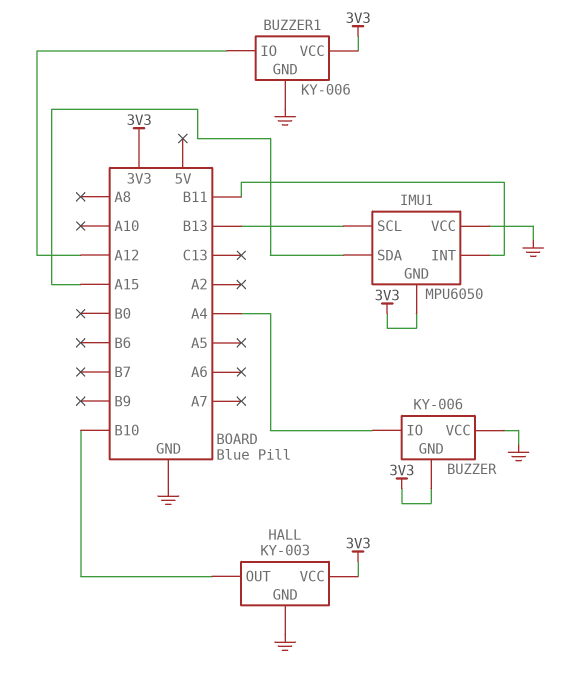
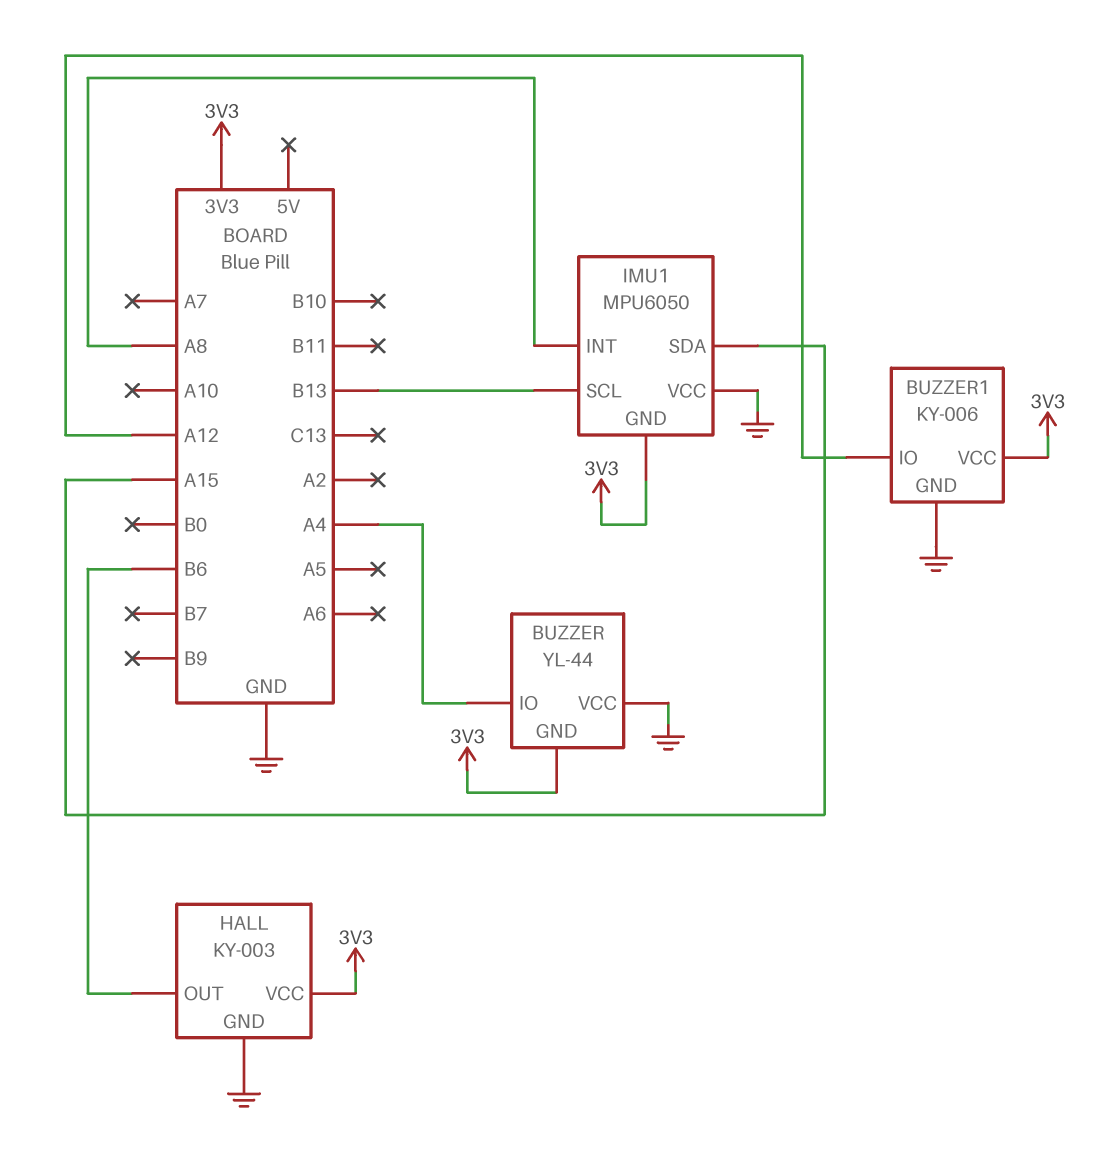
BUZZER: KY-006 -> YL-44
HALL pin OUT: B10 -> B6
IMU1 pin INT: B11 -> A8

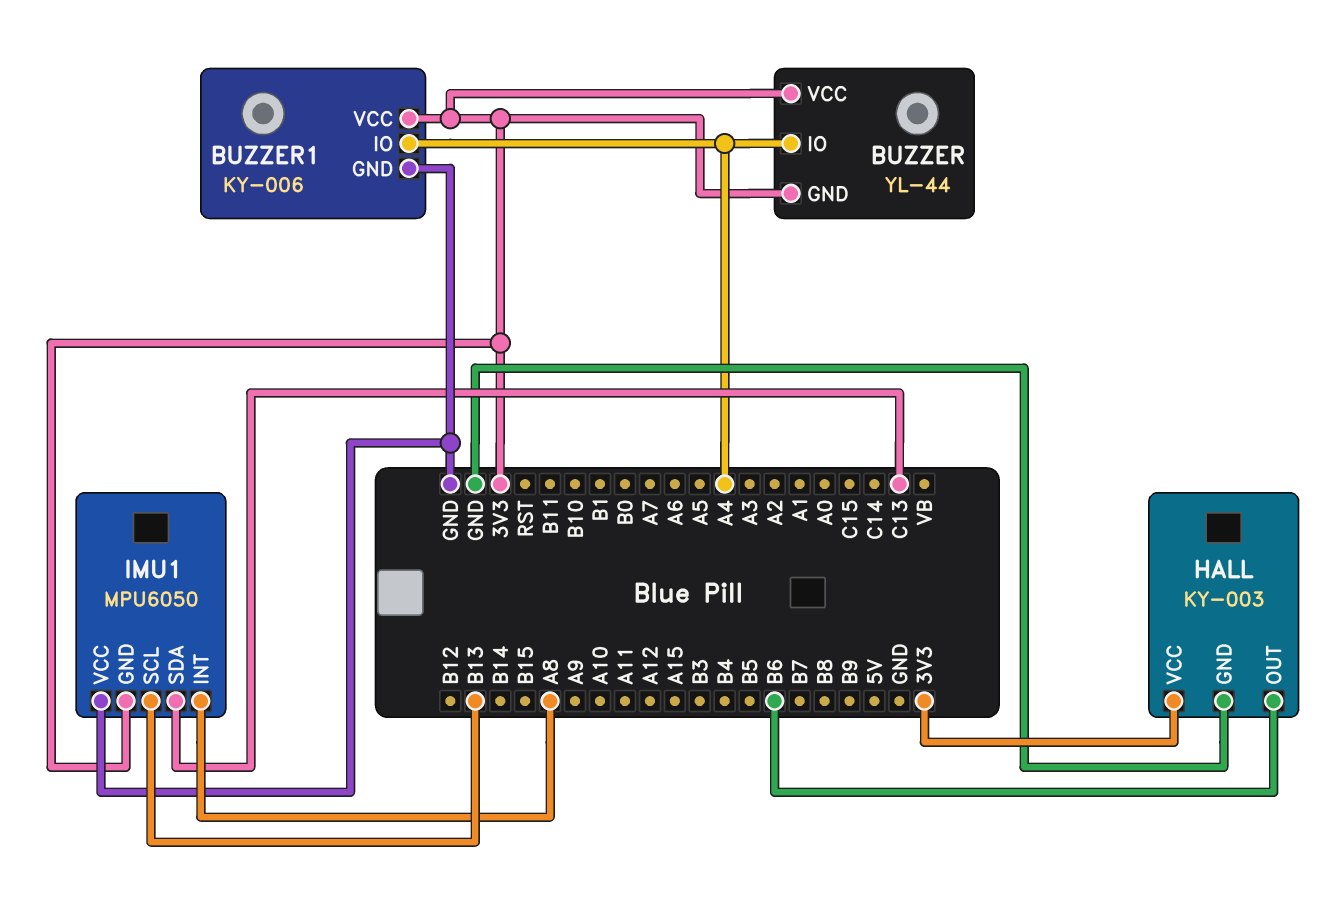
BUZZER pin VCC: GND -> 3V3
BUZZER1 pin IO: A12 -> A4
IMU1 pin SDA: A15 -> C13

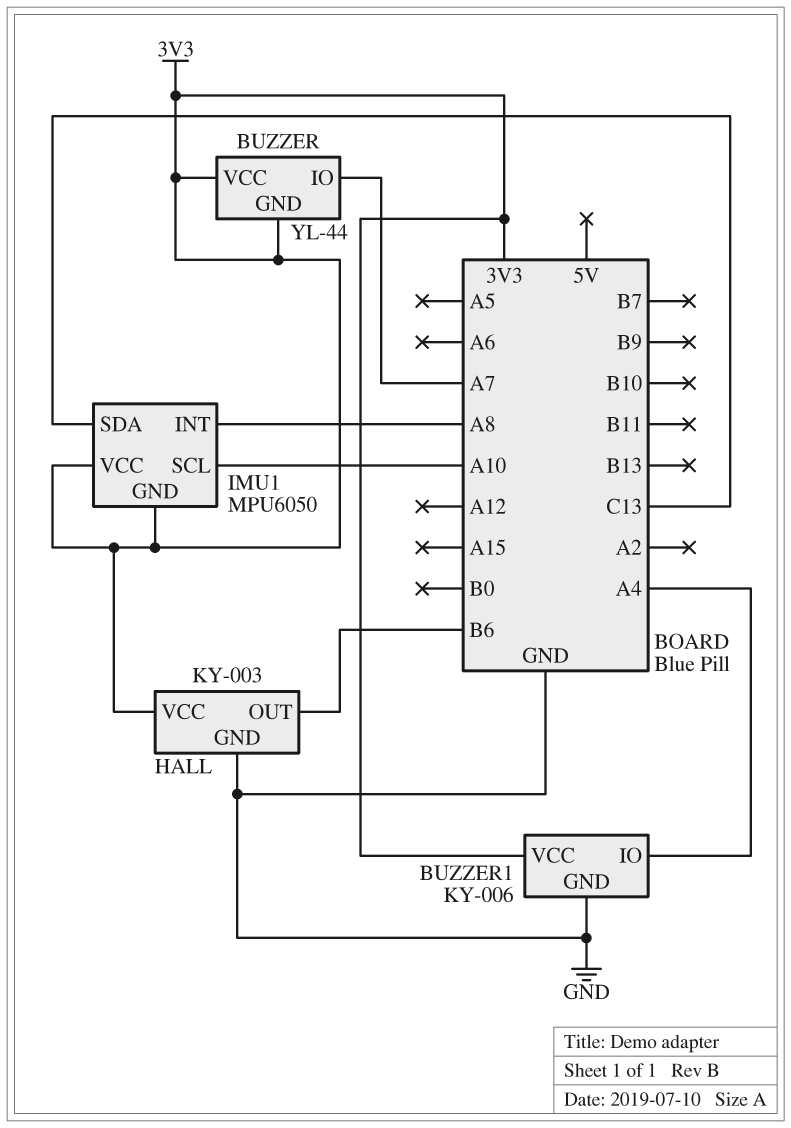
BUZZER pin IO: A4 -> A7
IMU1 pin SCL: B13 -> A10
IMU1 pin VCC: GND -> 3V3

